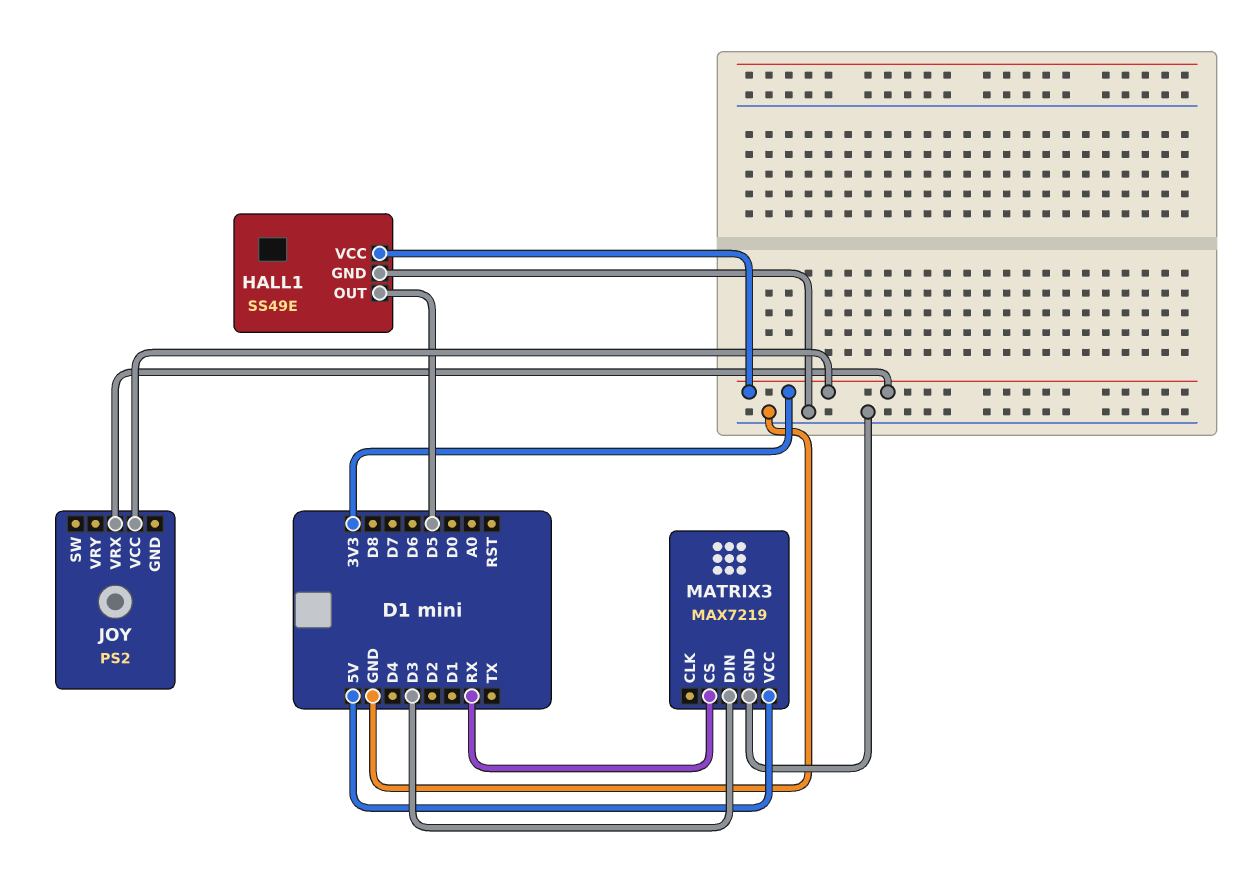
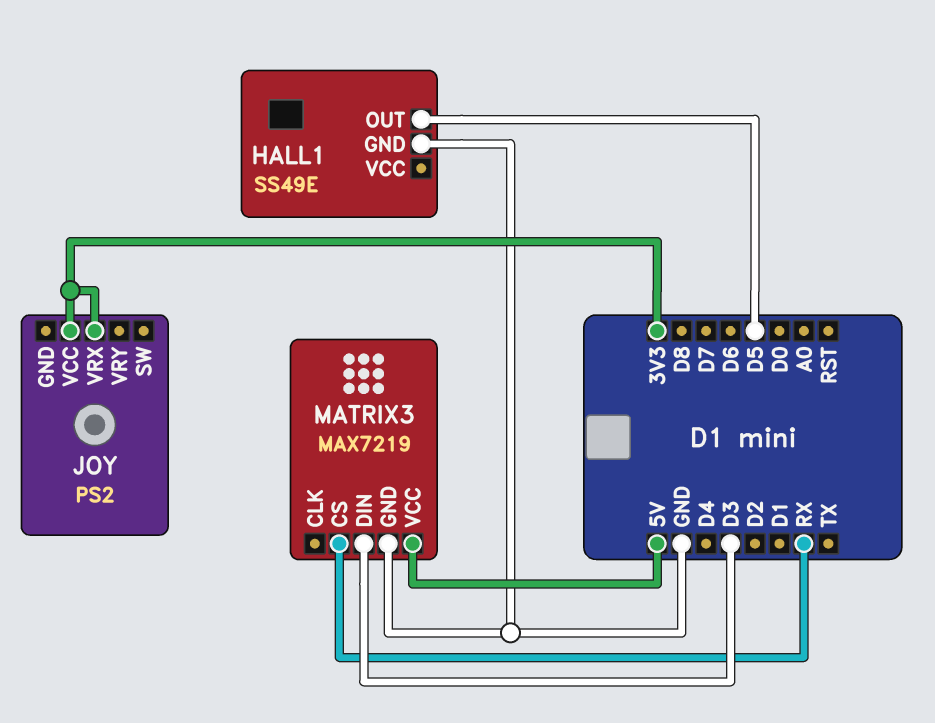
HALL1 pin VCC: 3V3 -> none

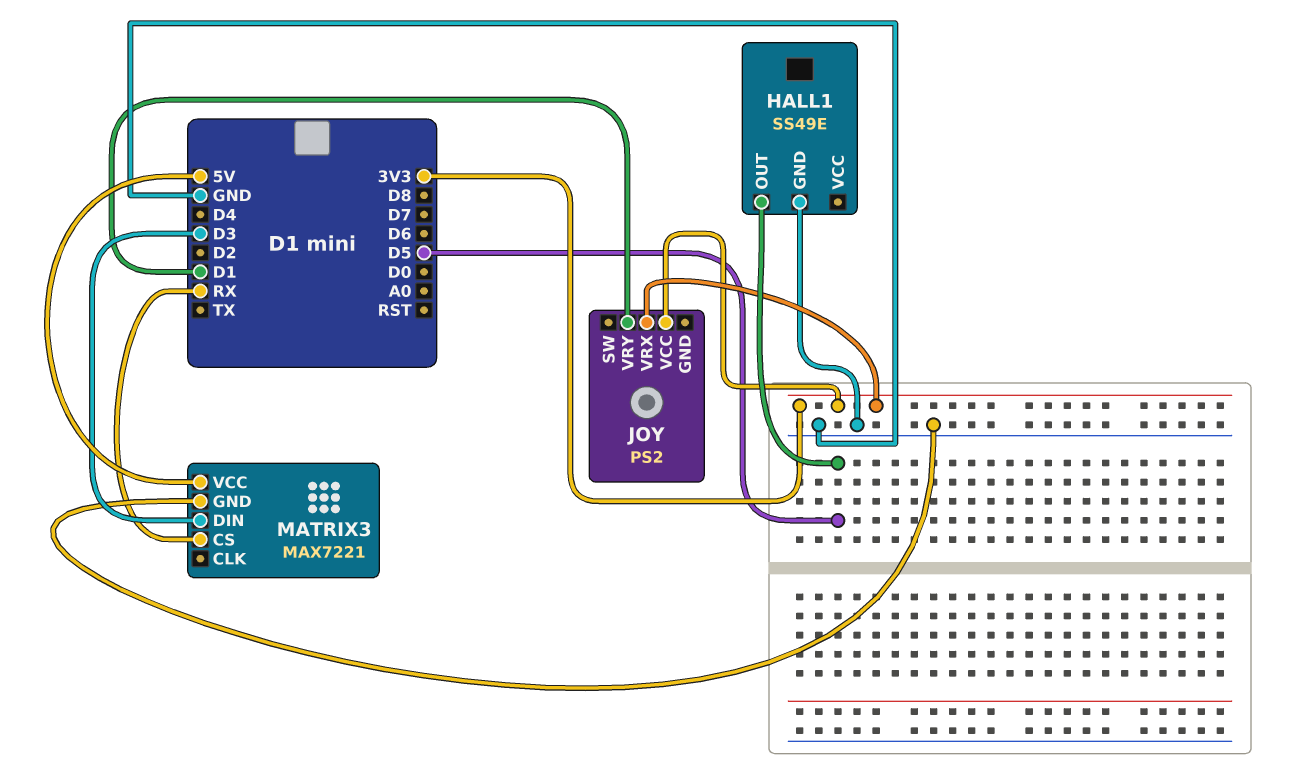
JOY pin VRY: none -> D1
MATRIX3: MAX7219 -> MAX7221

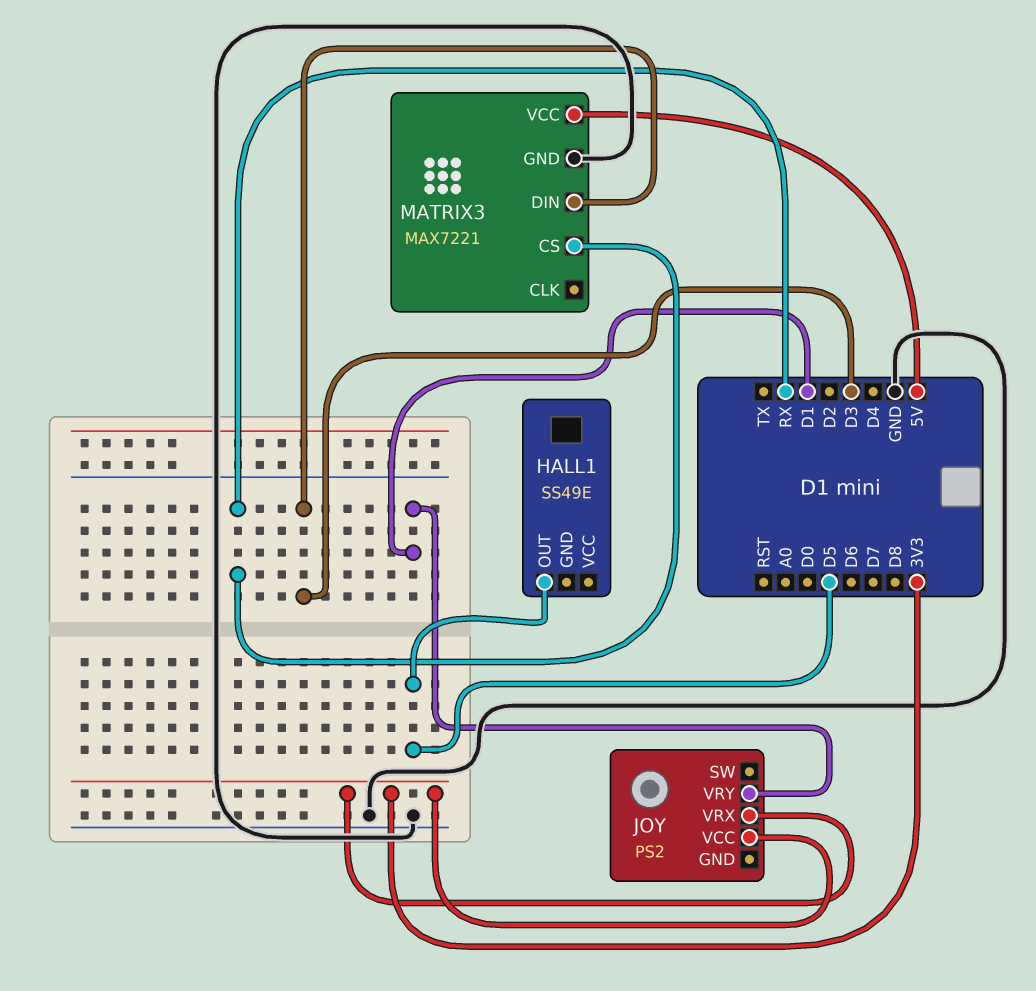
HALL1 pin GND: GND -> none

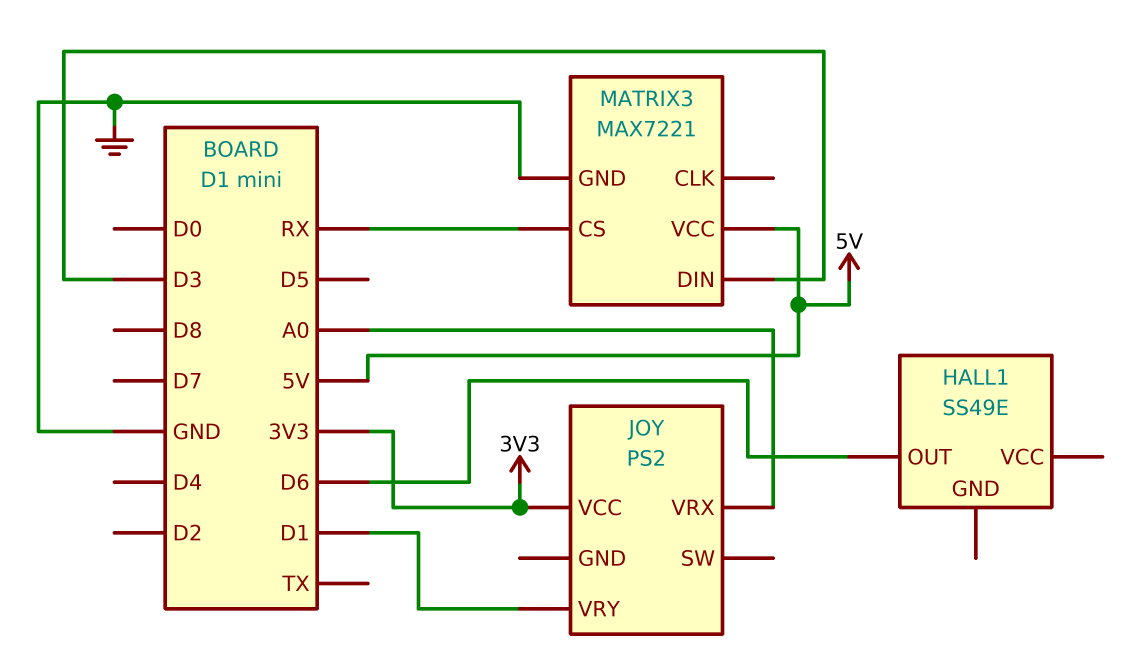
HALL1 pin OUT: D5 -> D6
JOY pin VRX: 3V3 -> A0

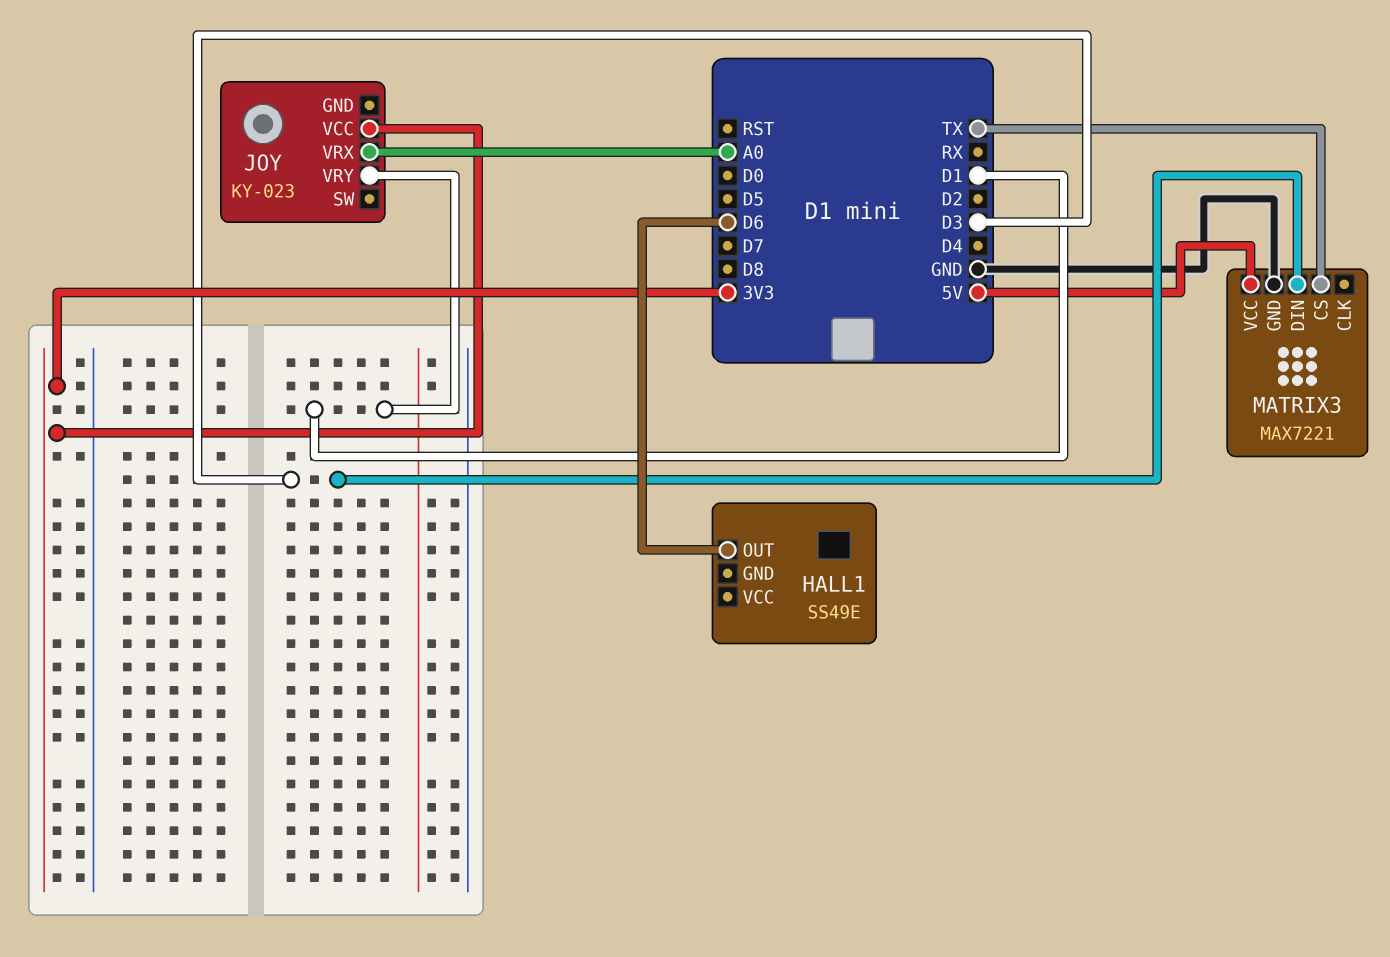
JOY: PS2 -> KY-023
MATRIX3 pin CS: RX -> TX

